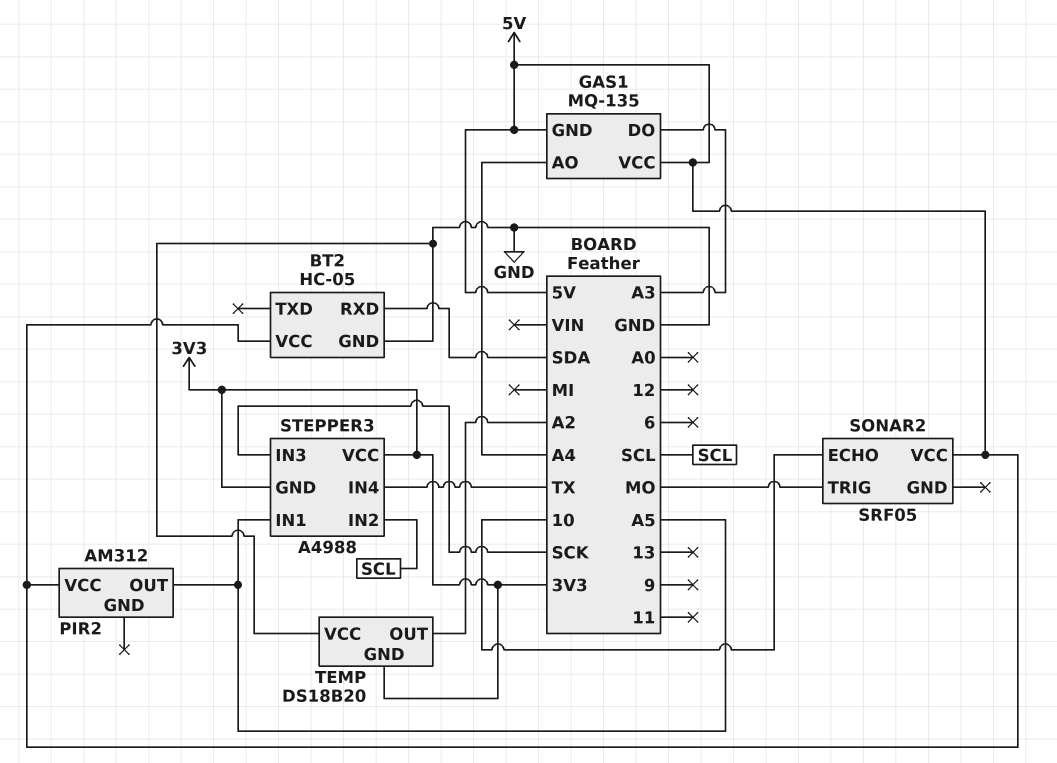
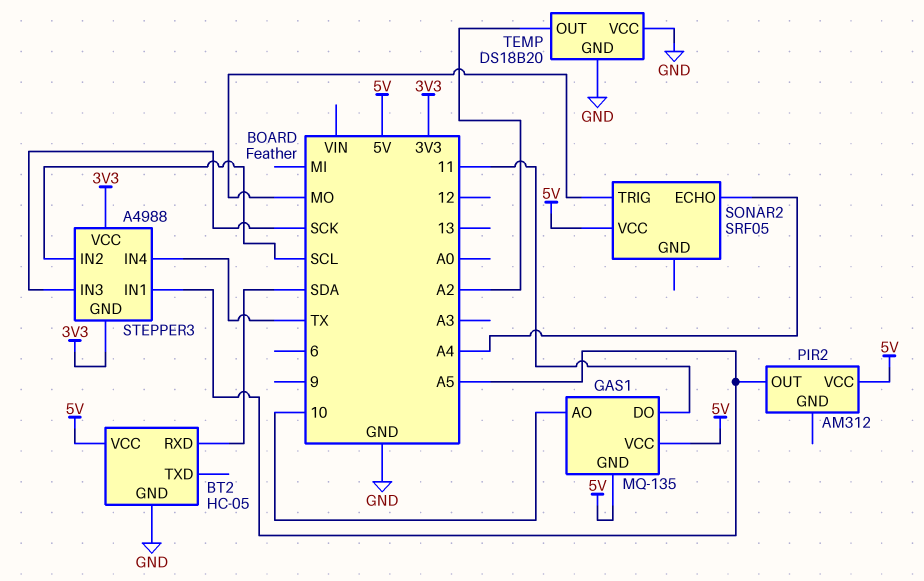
GAS1 pin AO: A4 -> 10
GAS1 pin DO: A3 -> 11
SONAR2 pin ECHO: 10 -> A4
TEMP pin GND: 3V3 -> GND

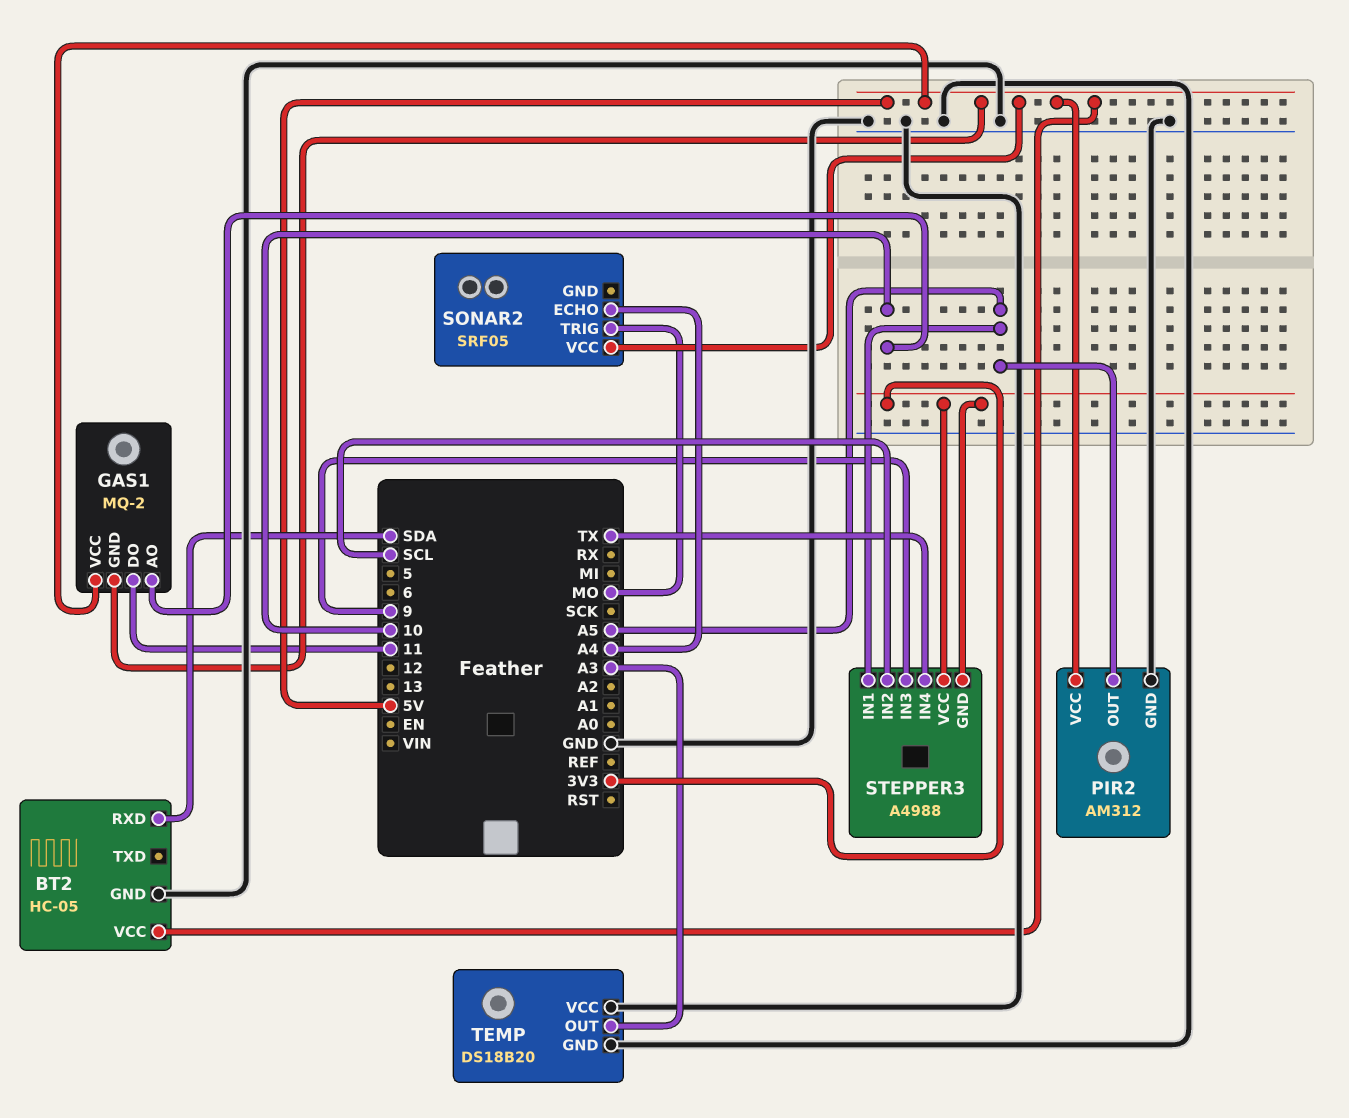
GAS1: MQ-135 -> MQ-2
PIR2 pin GND: none -> GND
STEPPER3 pin IN3: SCK -> 9
TEMP pin OUT: A2 -> A3

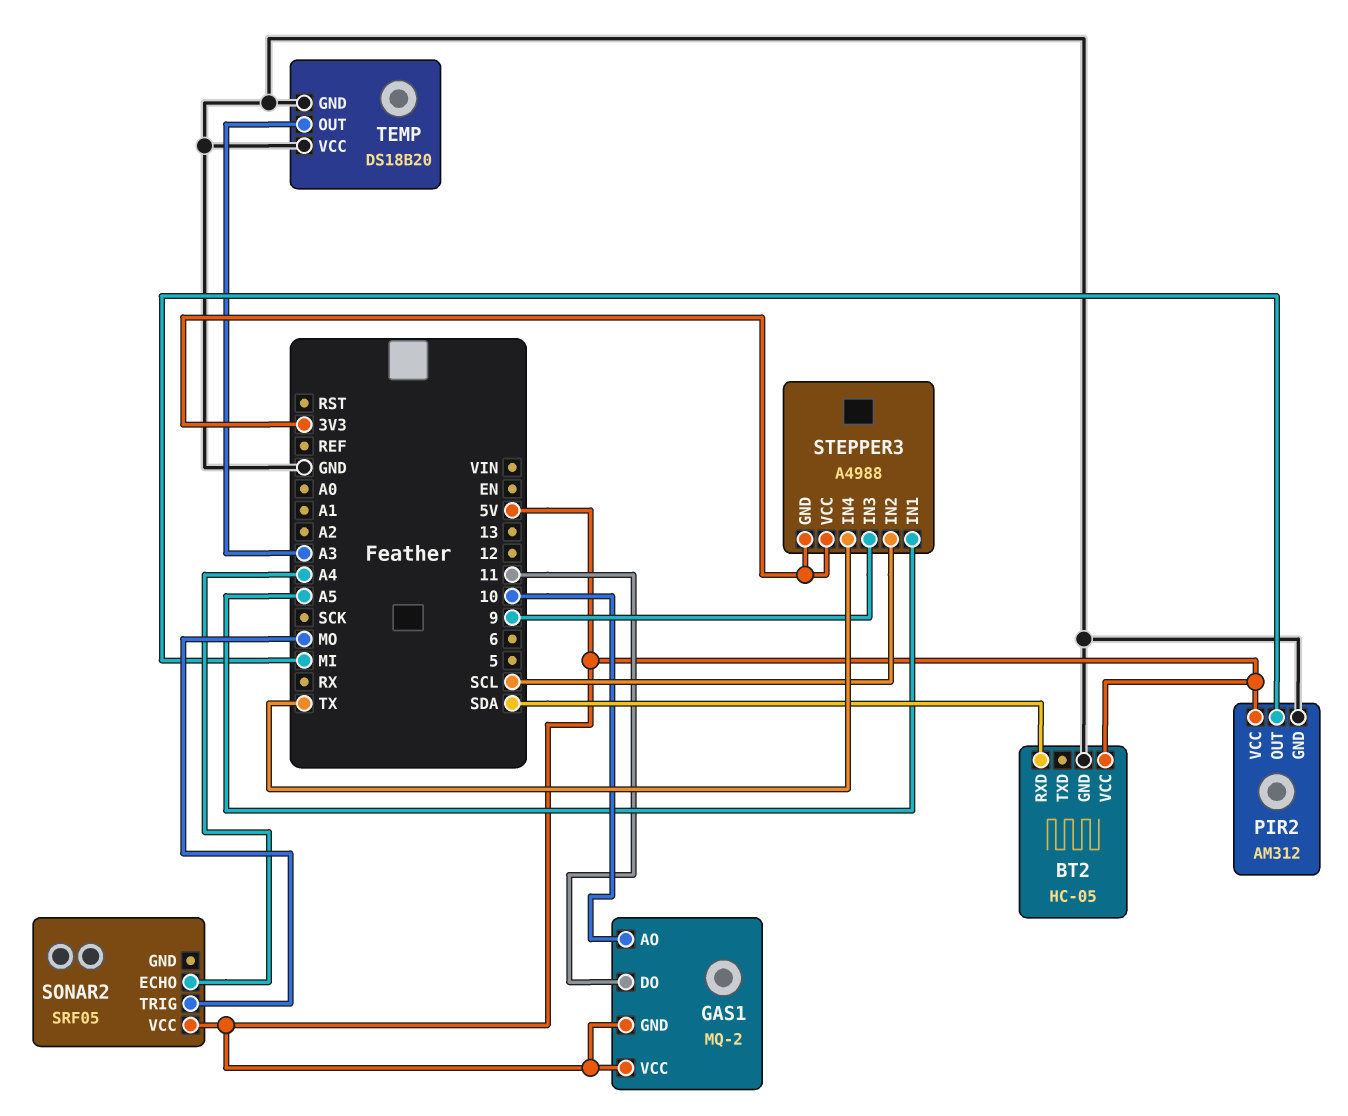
PIR2 pin OUT: A5 -> MI

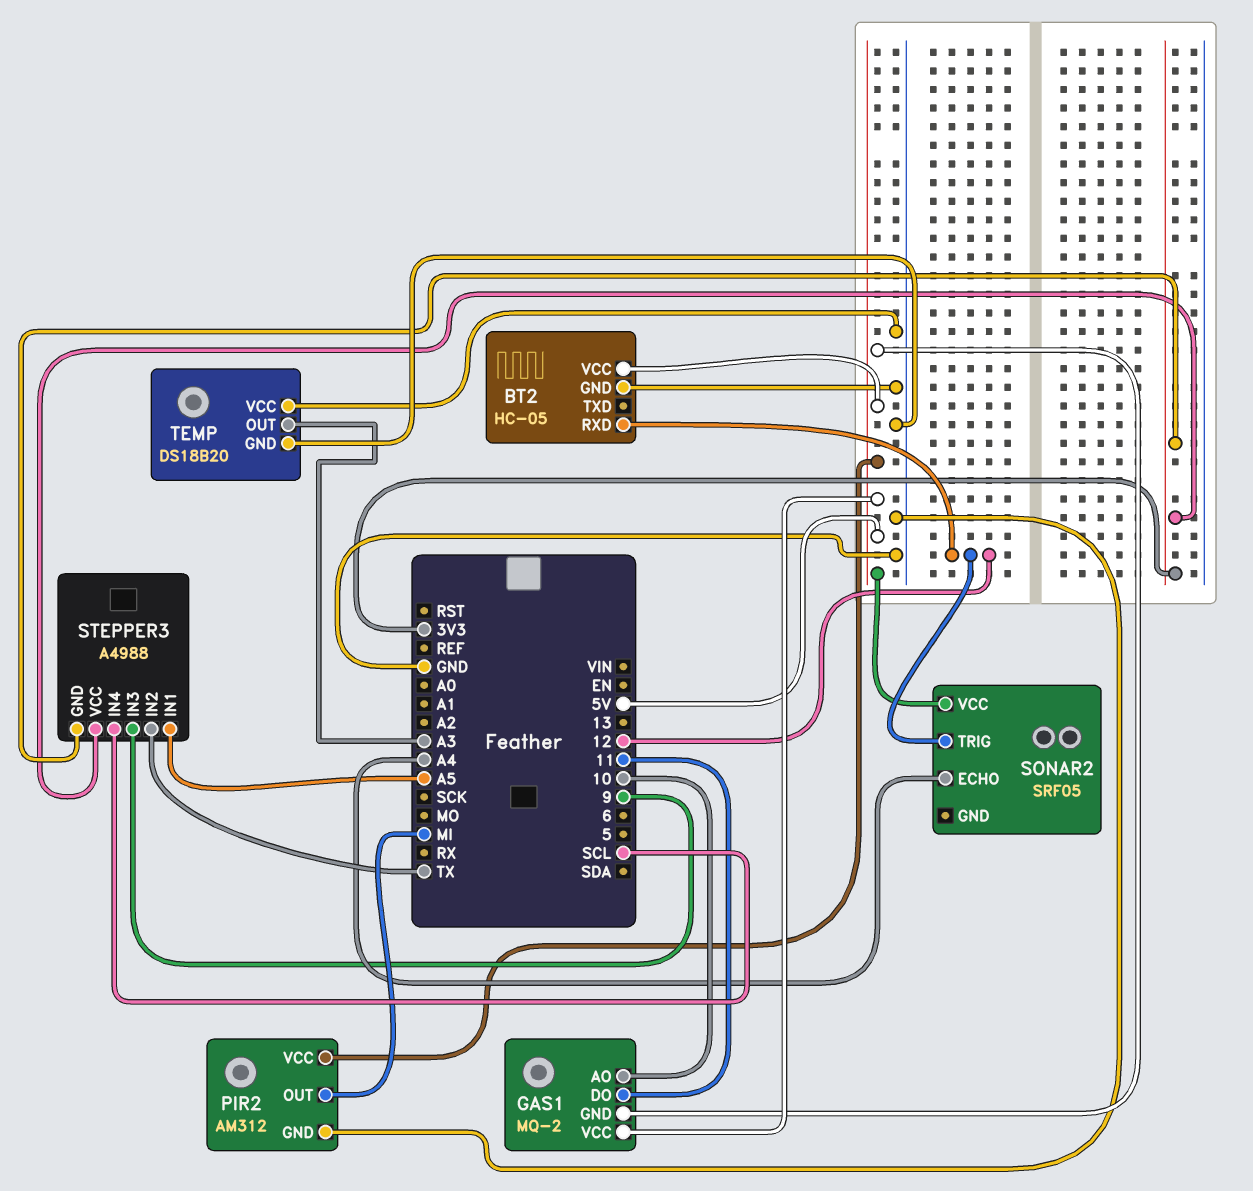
BT2 pin RXD: SDA -> 12
SONAR2 pin TRIG: MO -> 12
STEPPER3 pin IN2: SCL -> TX
STEPPER3 pin IN4: TX -> SCL

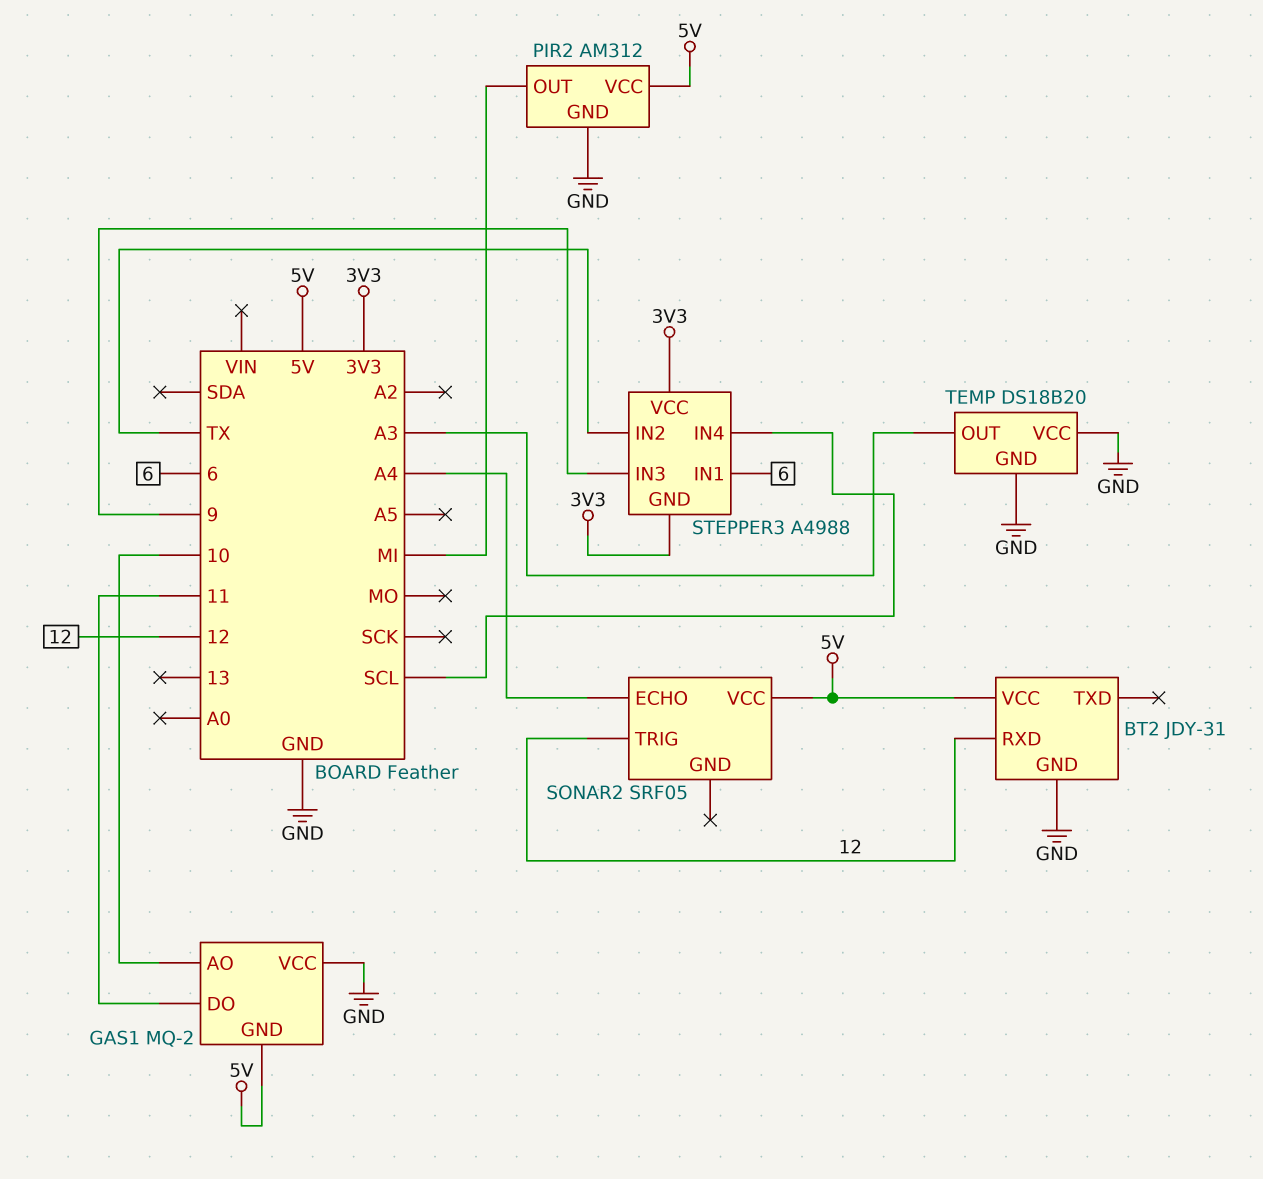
BT2: HC-05 -> JDY-31
GAS1 pin VCC: 5V -> GND
STEPPER3 pin IN1: A5 -> 6

